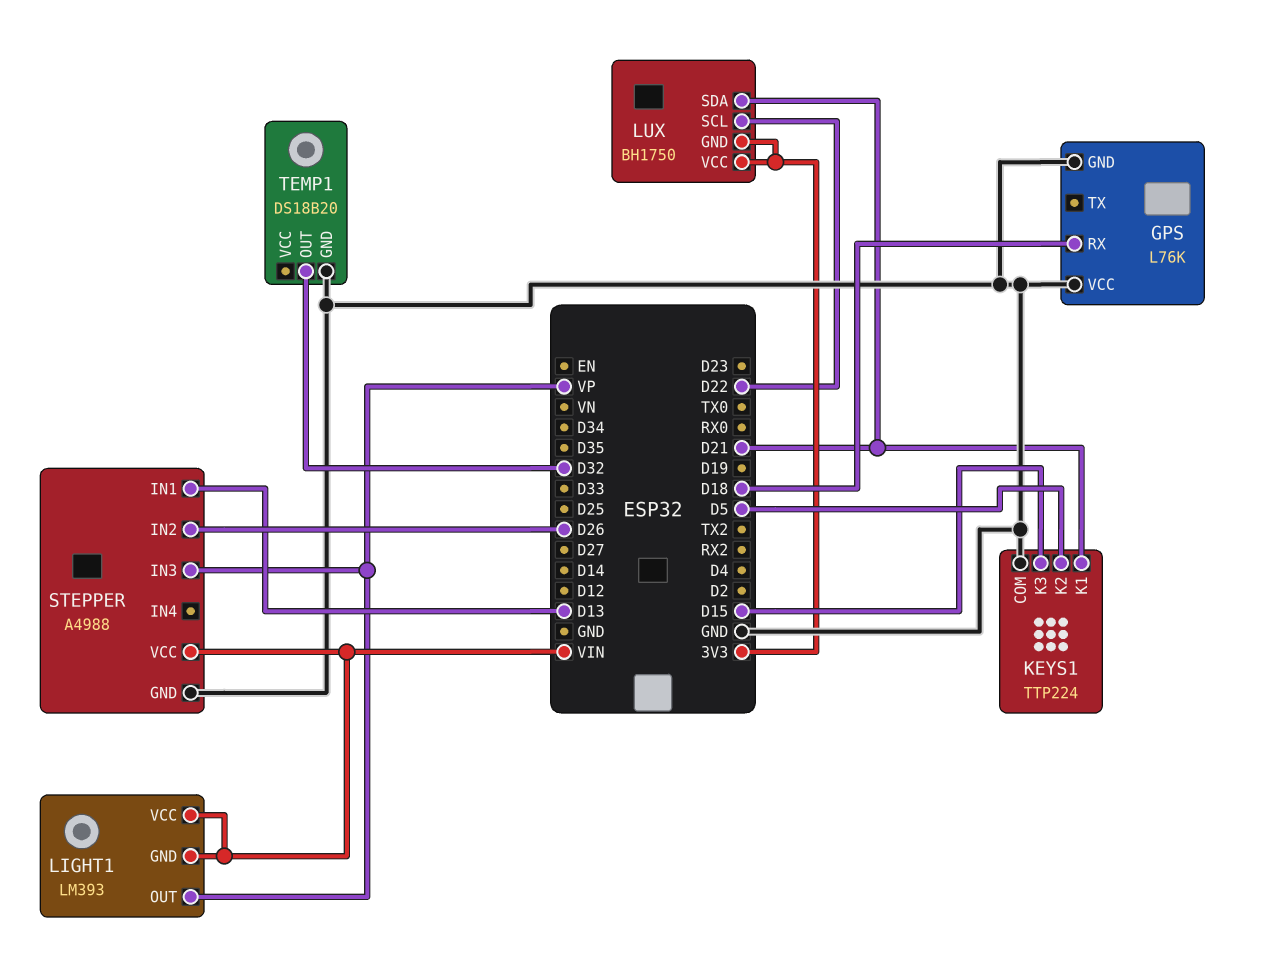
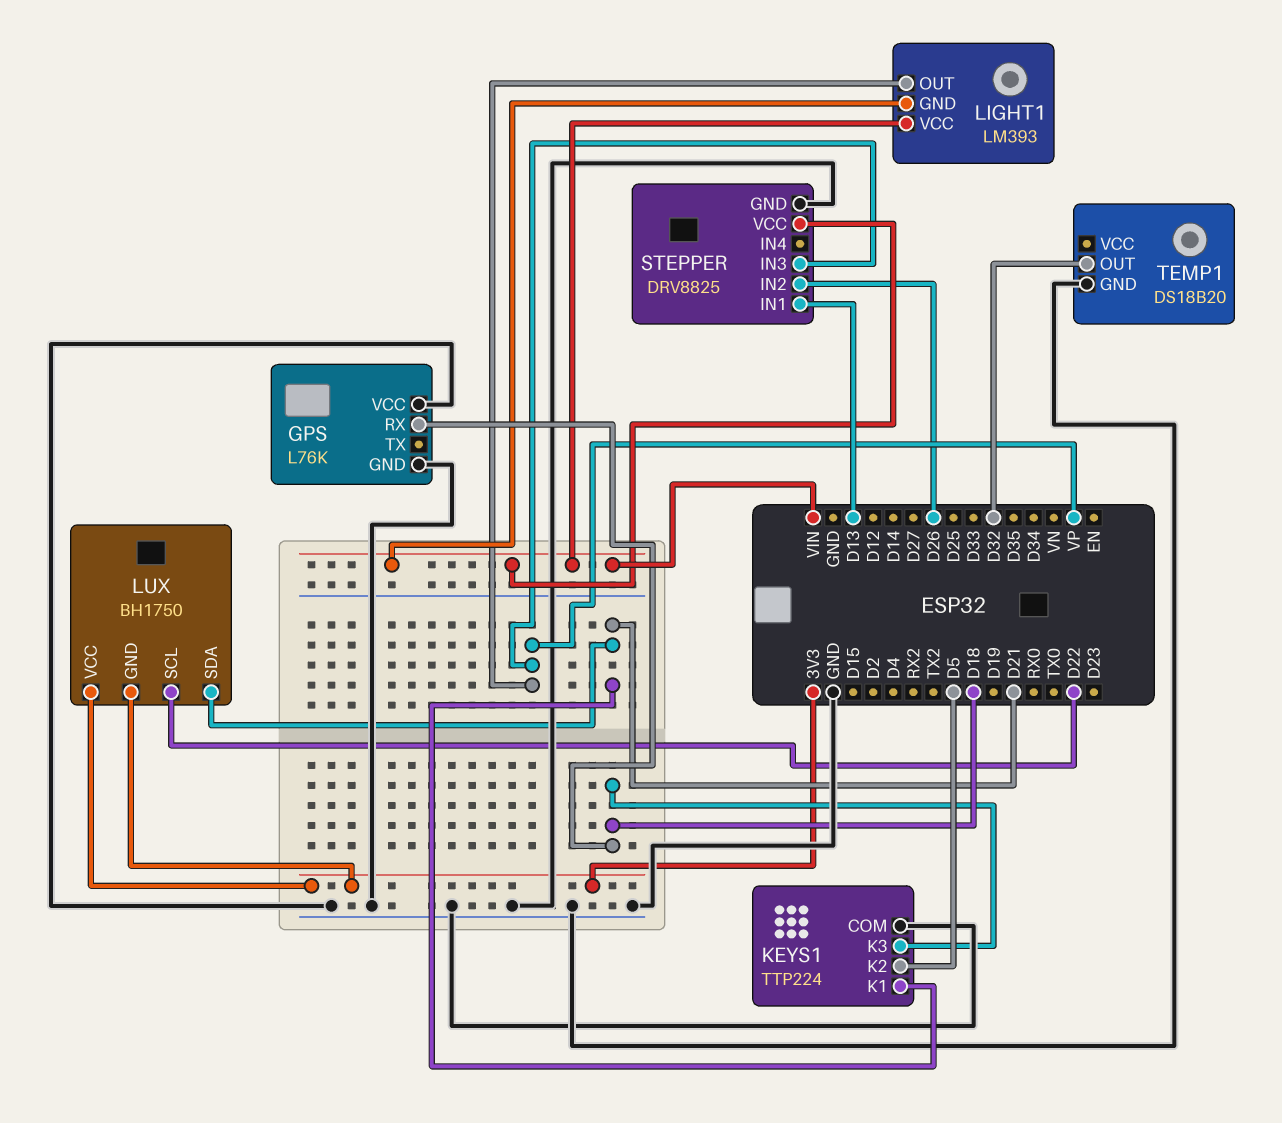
KEYS1 pin K3: D15 -> D18
STEPPER: A4988 -> DRV8825

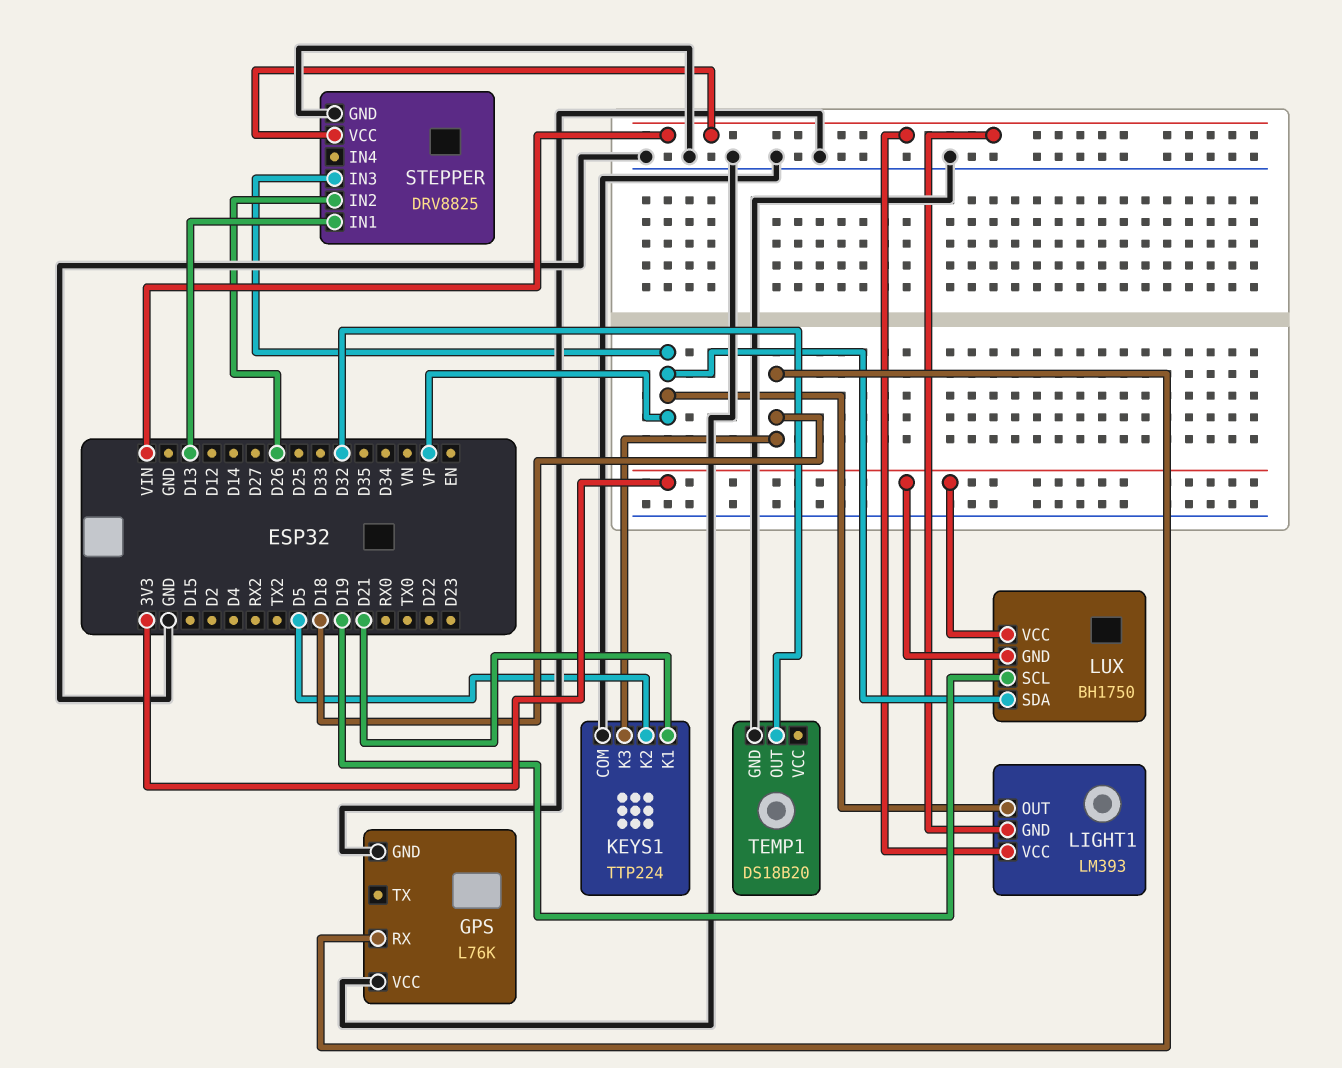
LUX pin SCL: D22 -> D19
LUX pin SDA: D21 -> VP

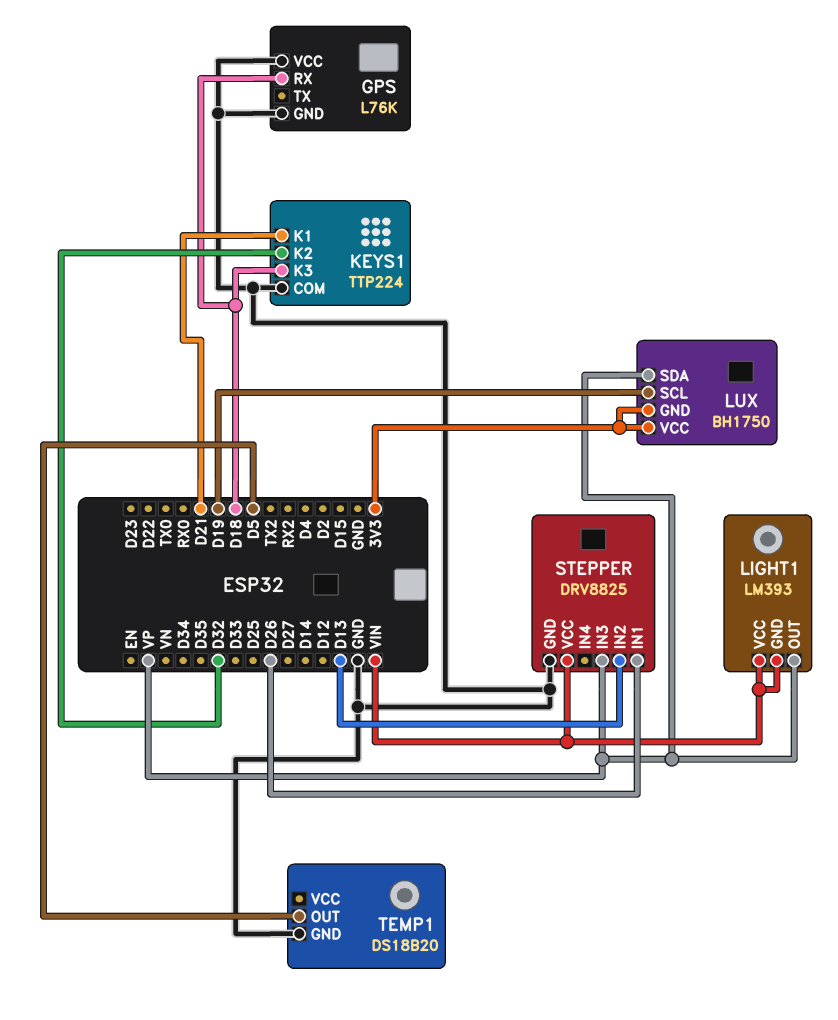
KEYS1 pin K2: D5 -> D32
STEPPER pin IN1: D13 -> D26
STEPPER pin IN2: D26 -> D13
TEMP1 pin OUT: D32 -> D5

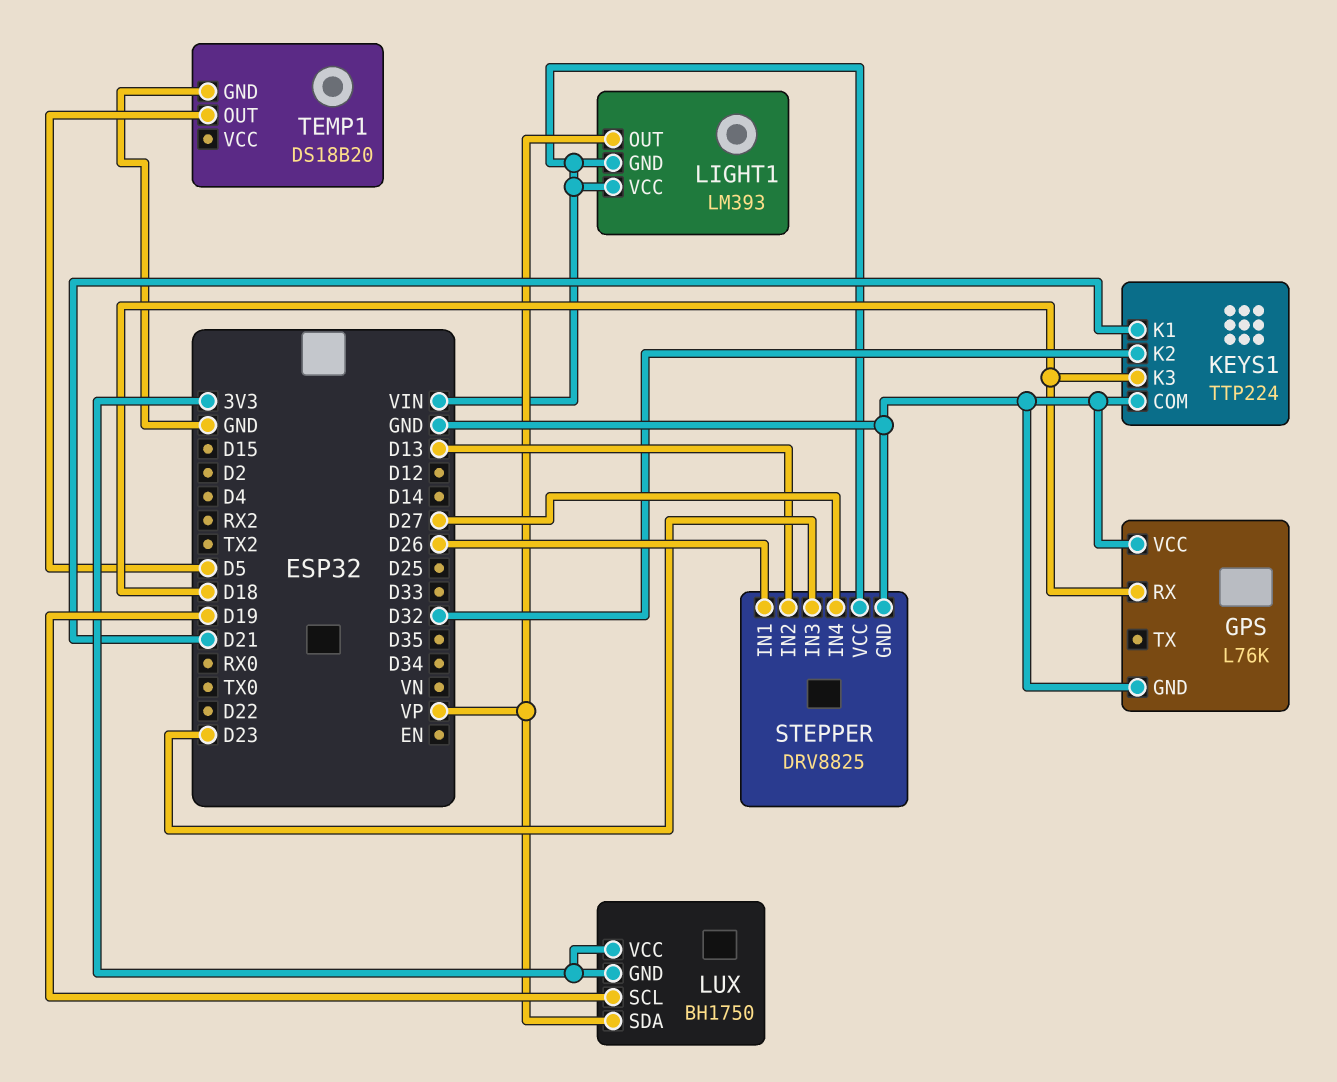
STEPPER pin IN3: VP -> D23
STEPPER pin IN4: none -> D27

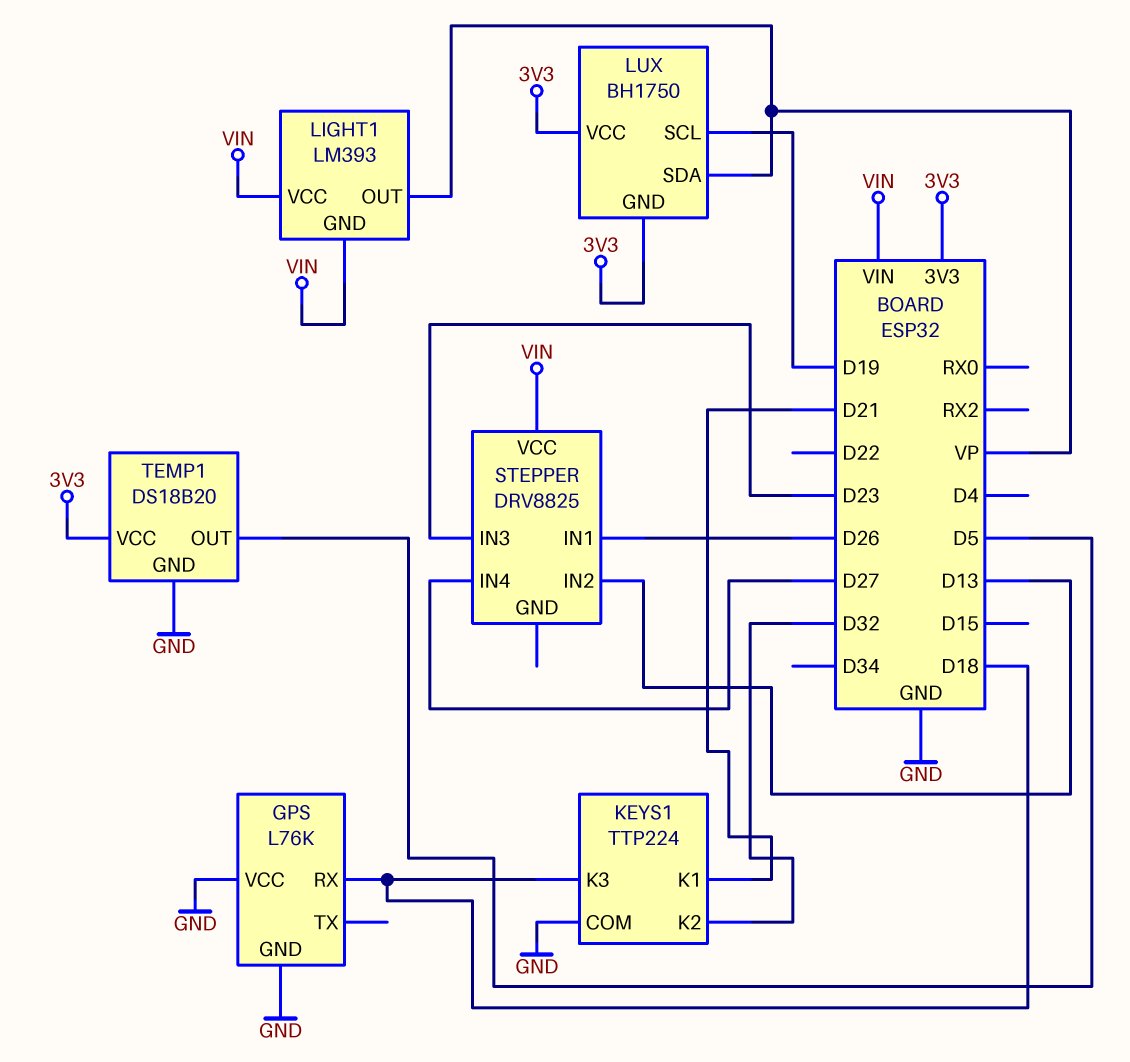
STEPPER pin GND: GND -> none
TEMP1 pin VCC: none -> 3V3

